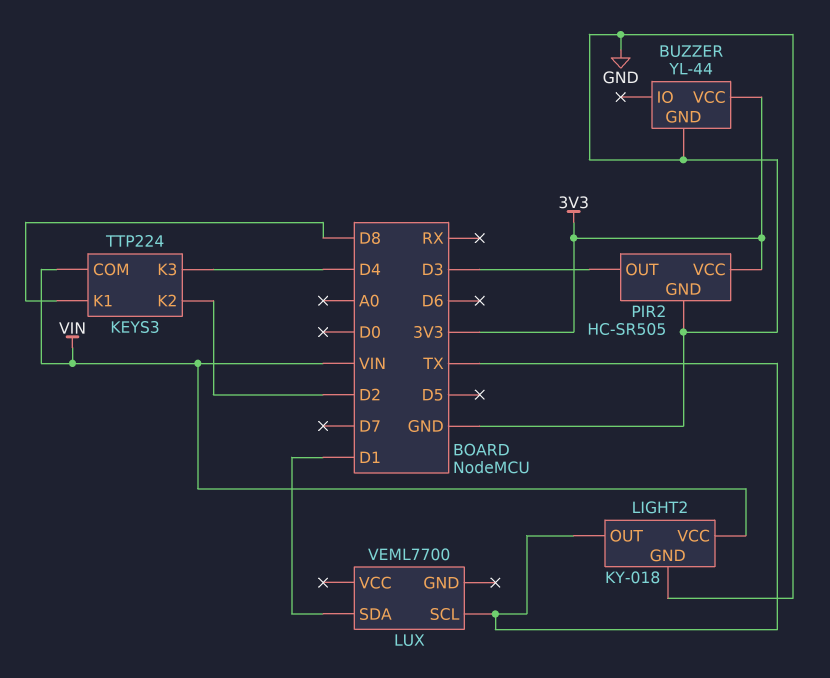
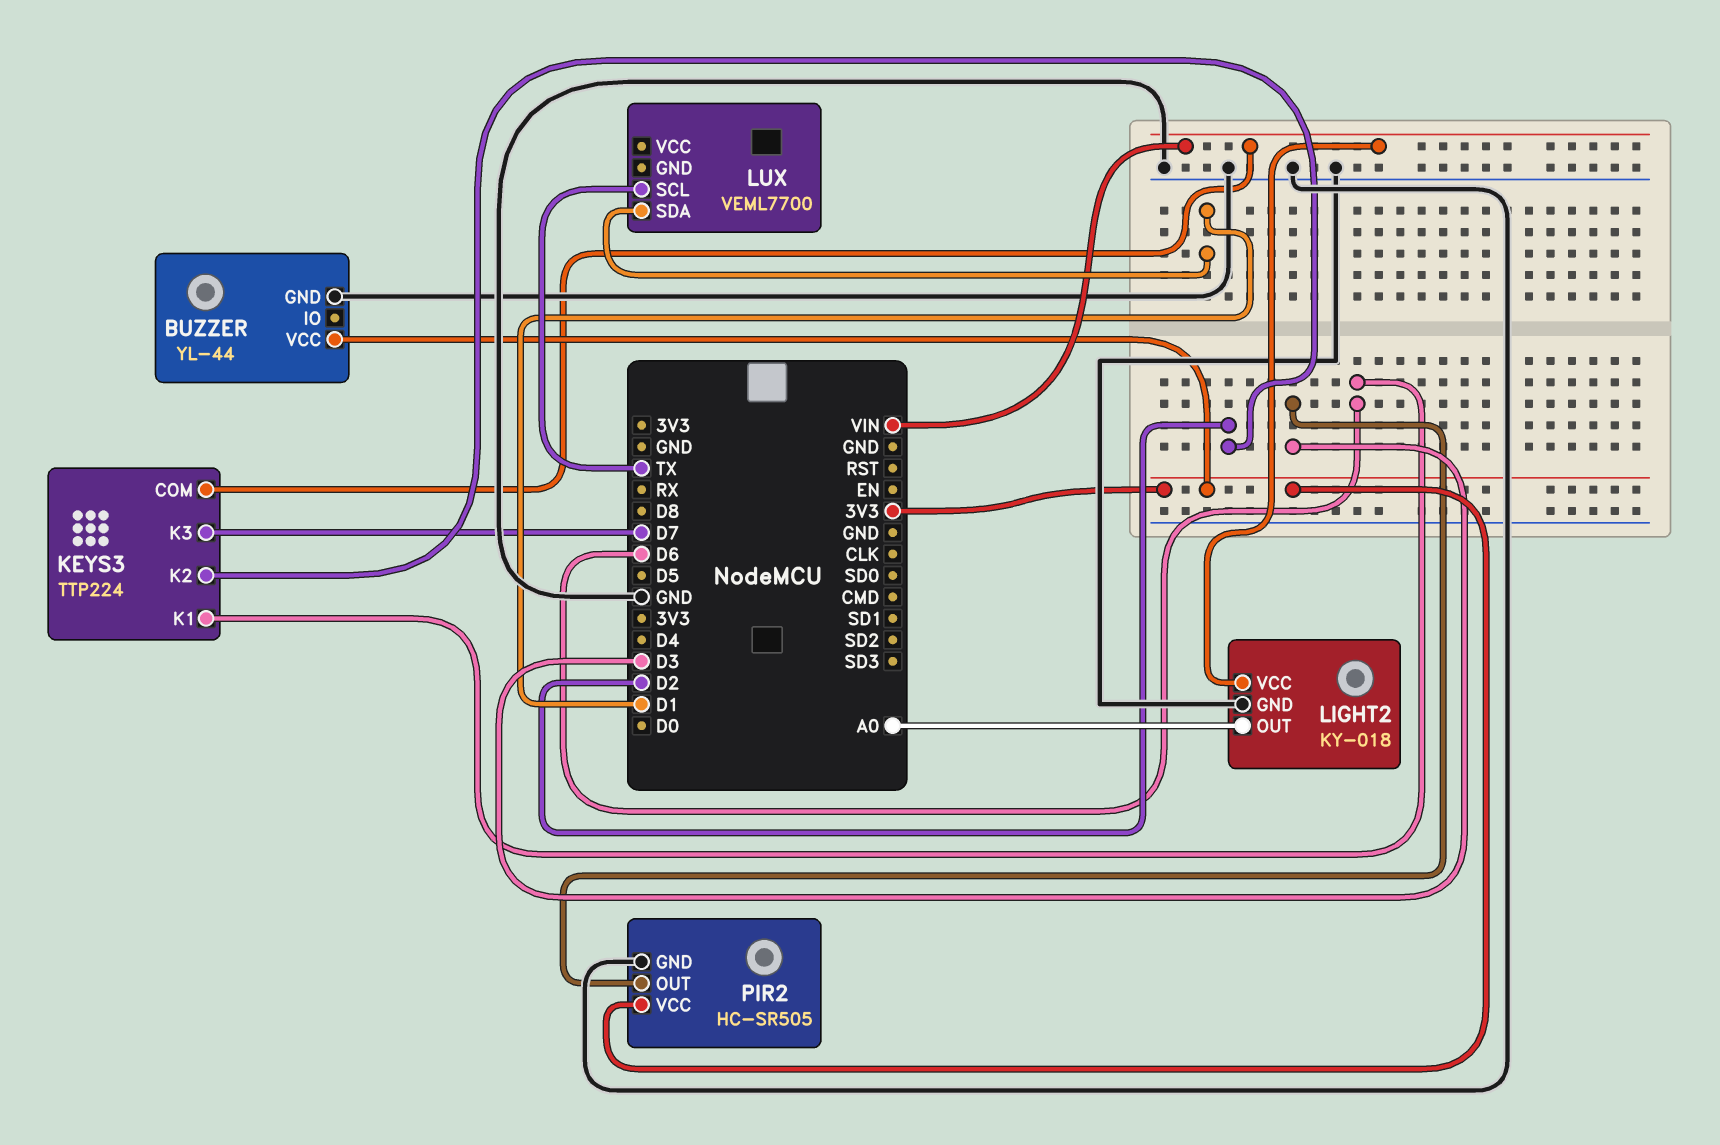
KEYS3 pin K1: D8 -> D6
KEYS3 pin K3: D4 -> D7
LIGHT2 pin OUT: TX -> A0

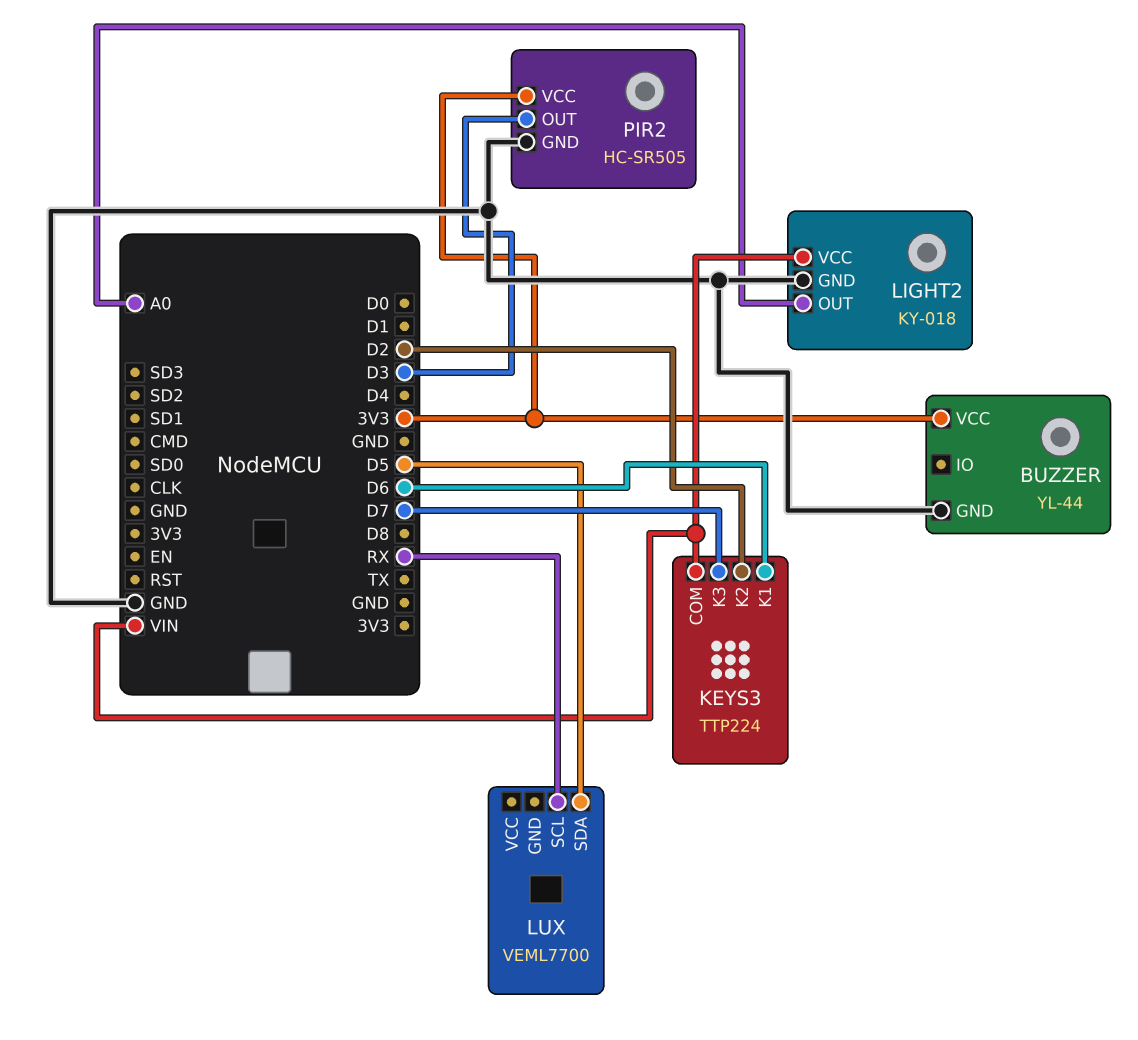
LUX pin SCL: TX -> RX
LUX pin SDA: D1 -> D5

